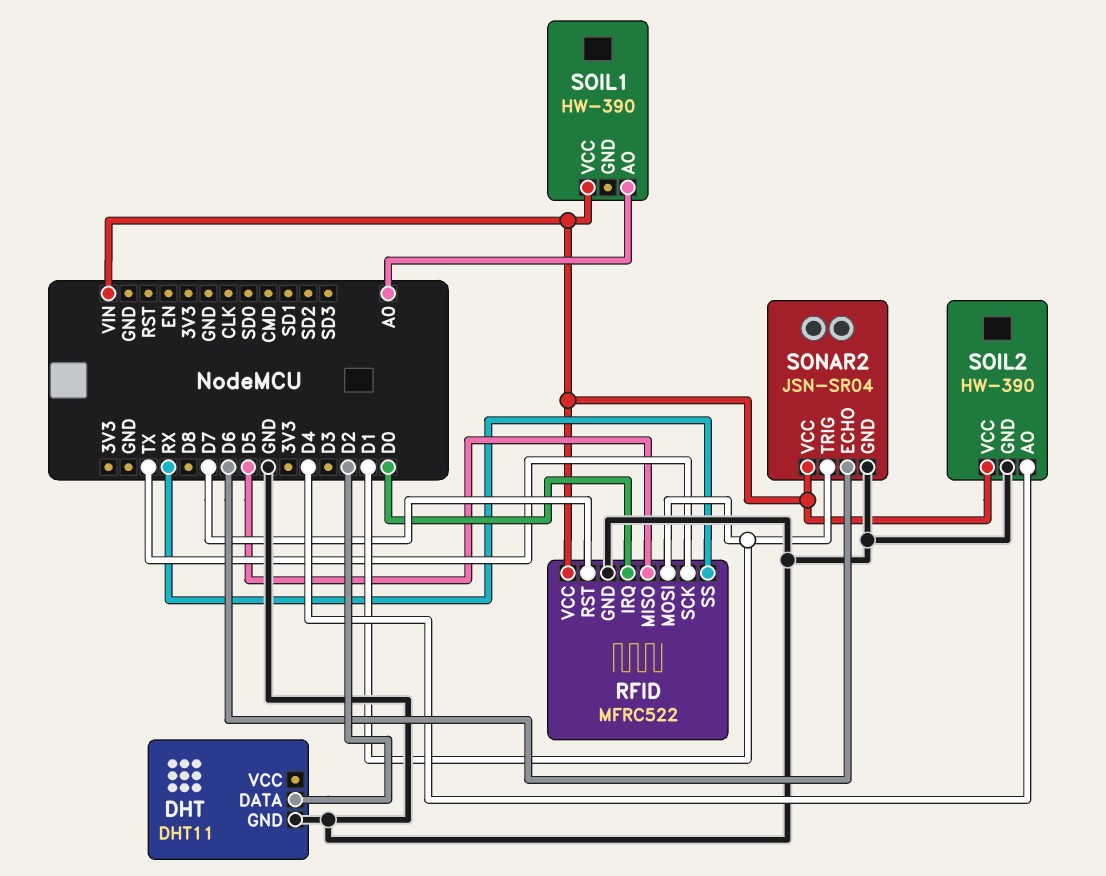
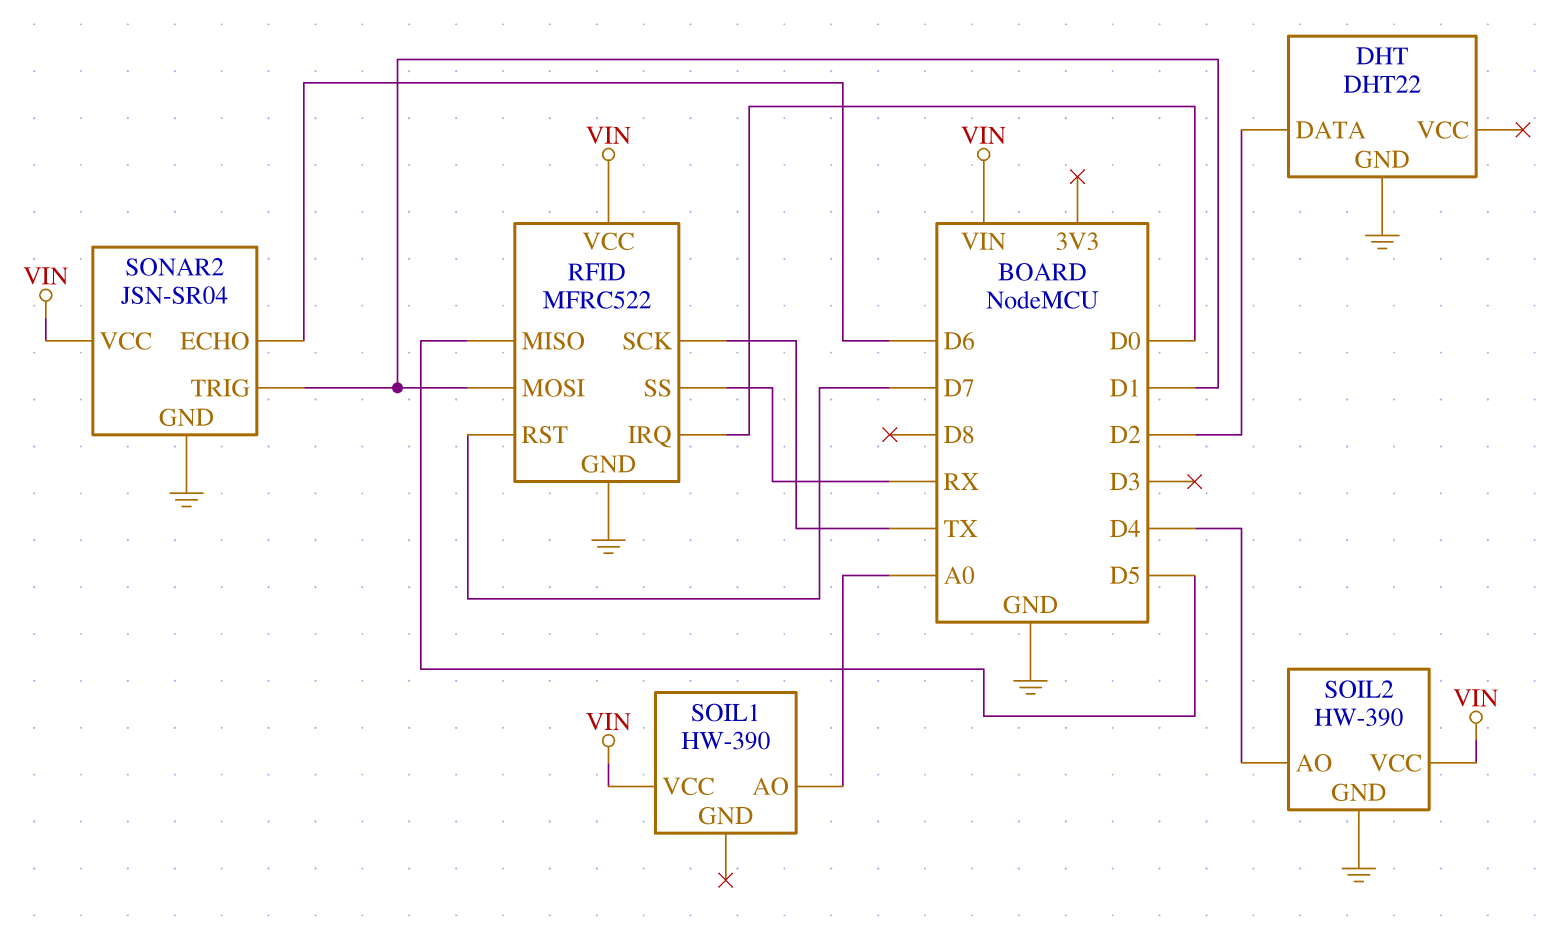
DHT: DHT11 -> DHT22

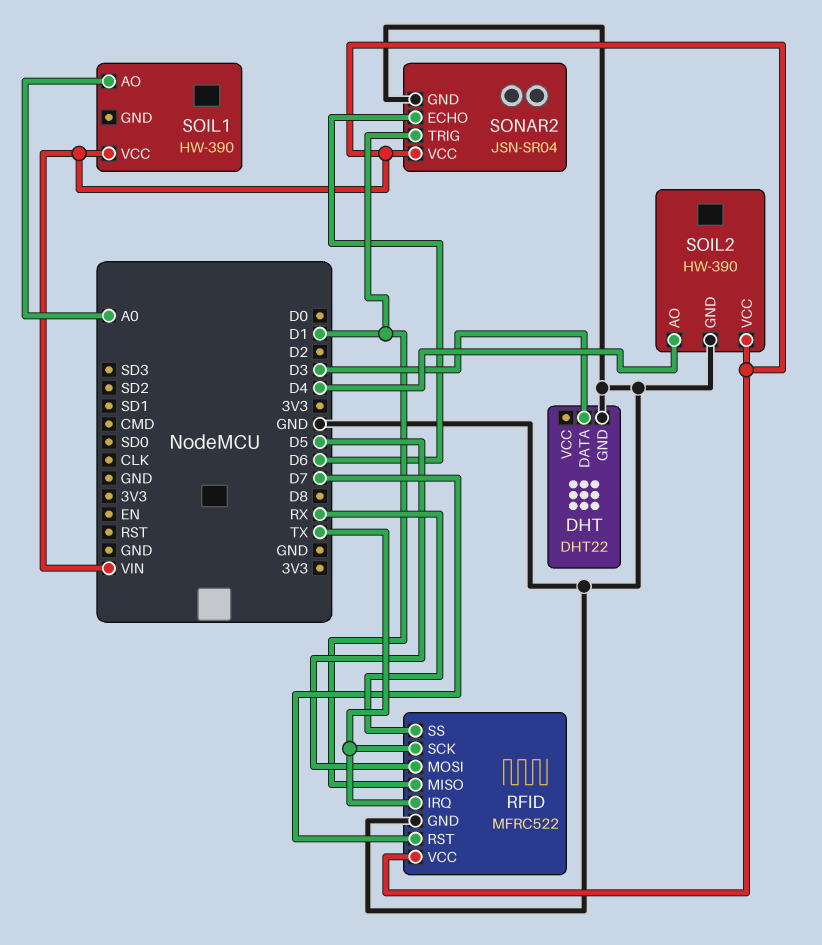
DHT pin DATA: D2 -> D3
RFID pin IRQ: D0 -> TX
RFID pin MISO: D5 -> D1
RFID pin MOSI: D1 -> D5

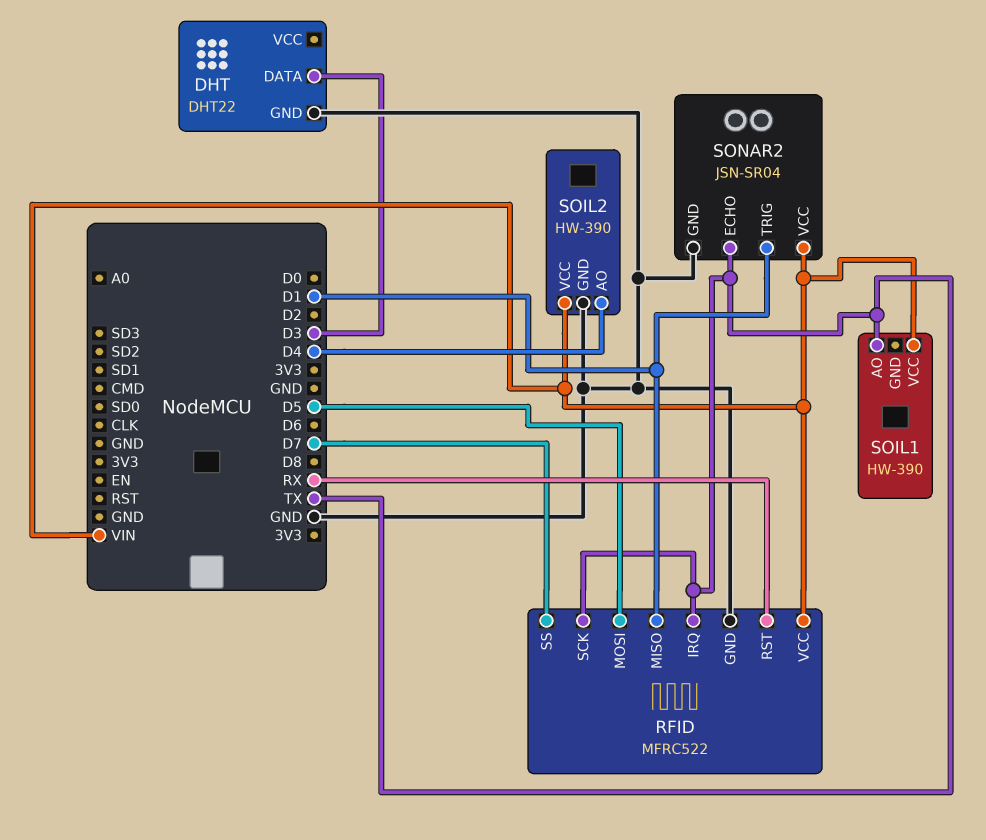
RFID pin RST: D7 -> RX
RFID pin SS: RX -> D7
SOIL1 pin AO: A0 -> TX
SONAR2 pin ECHO: D6 -> TX

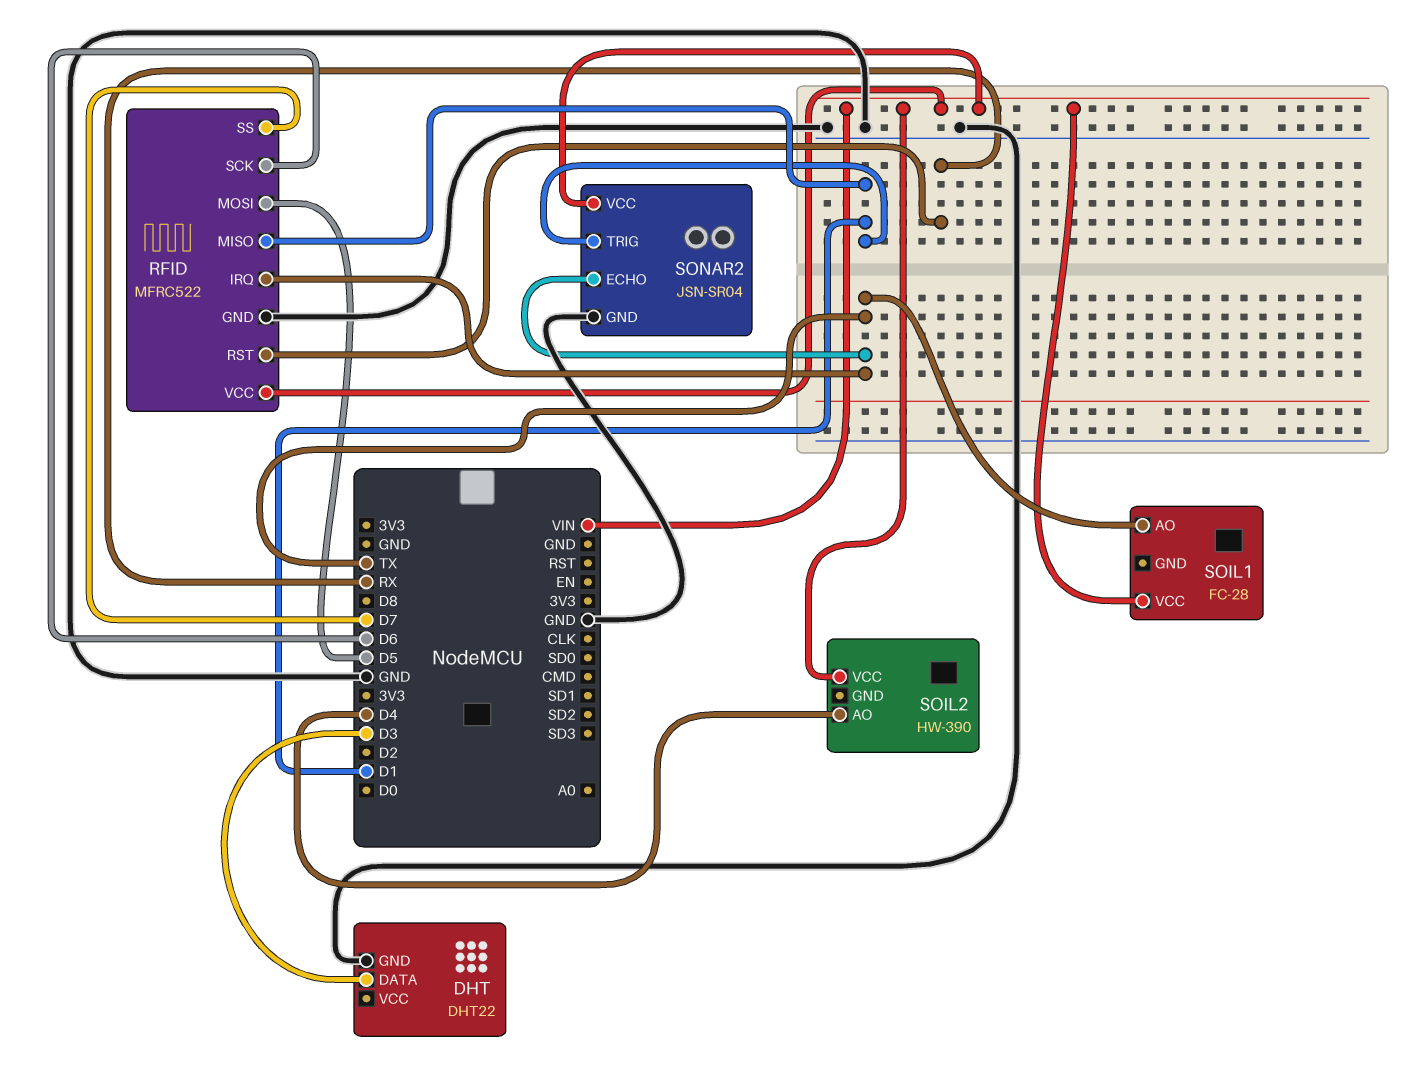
RFID pin SCK: TX -> D6
SOIL1: HW-390 -> FC-28
SOIL2 pin GND: GND -> none

